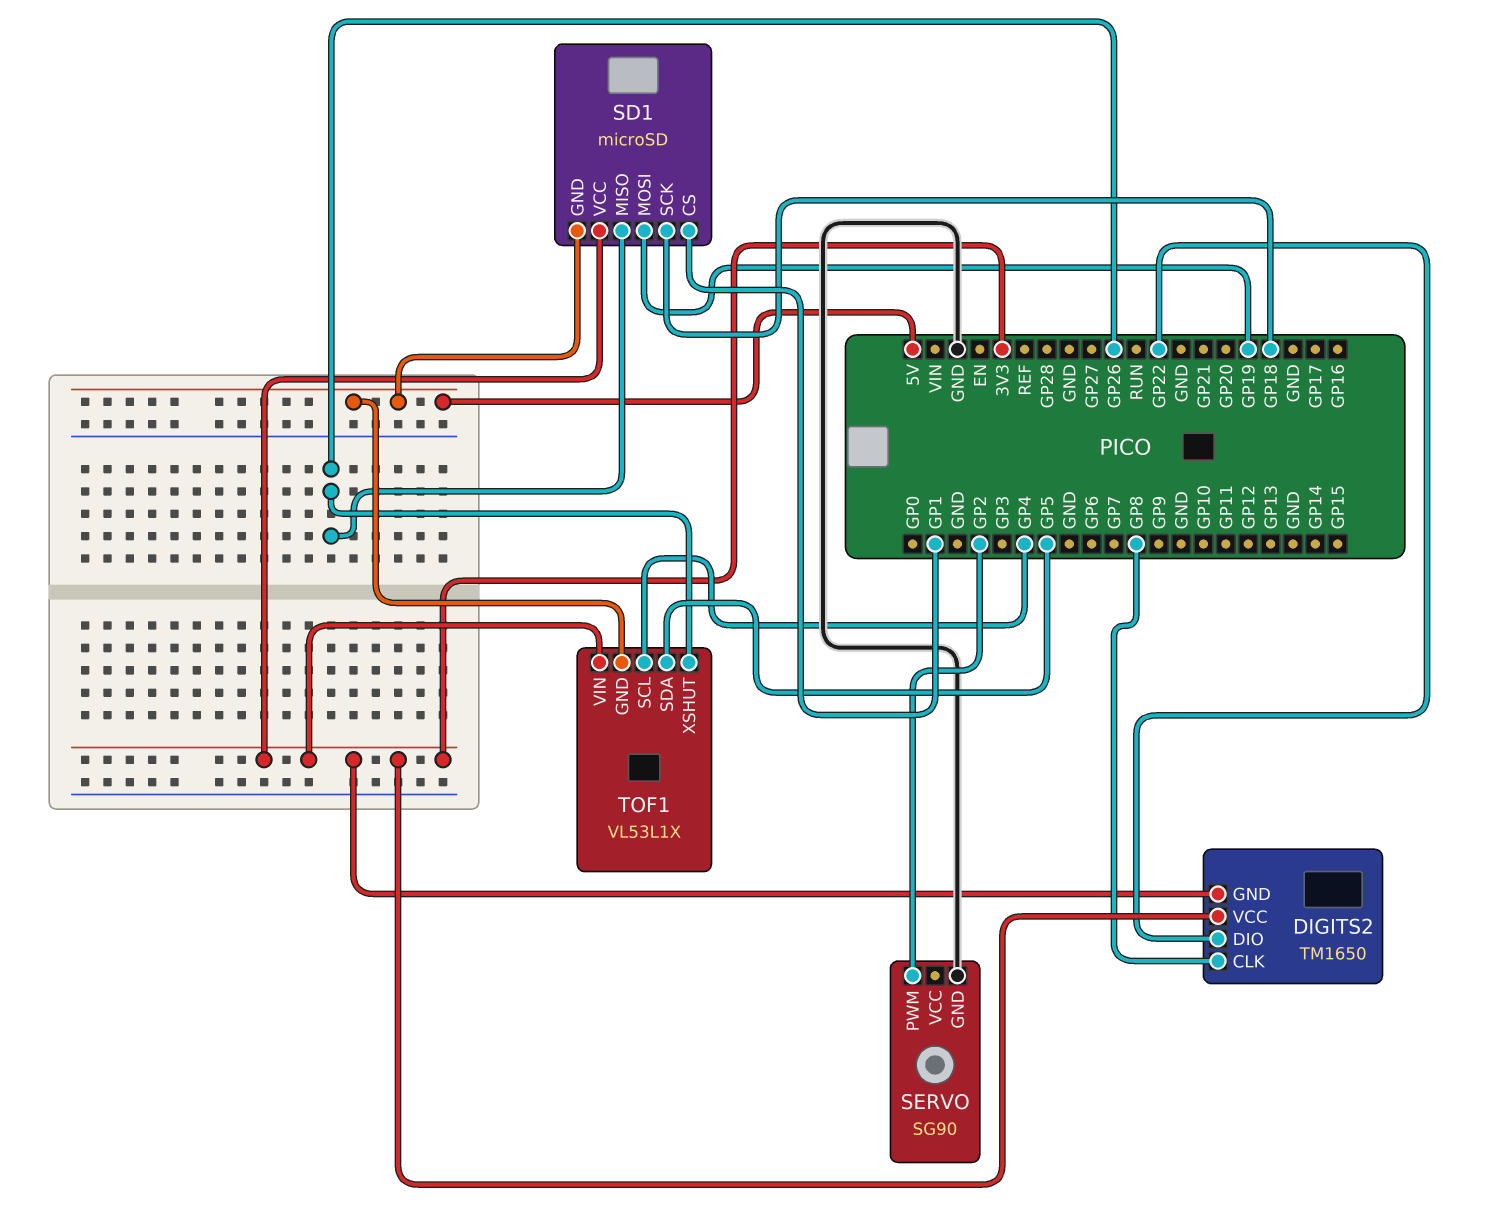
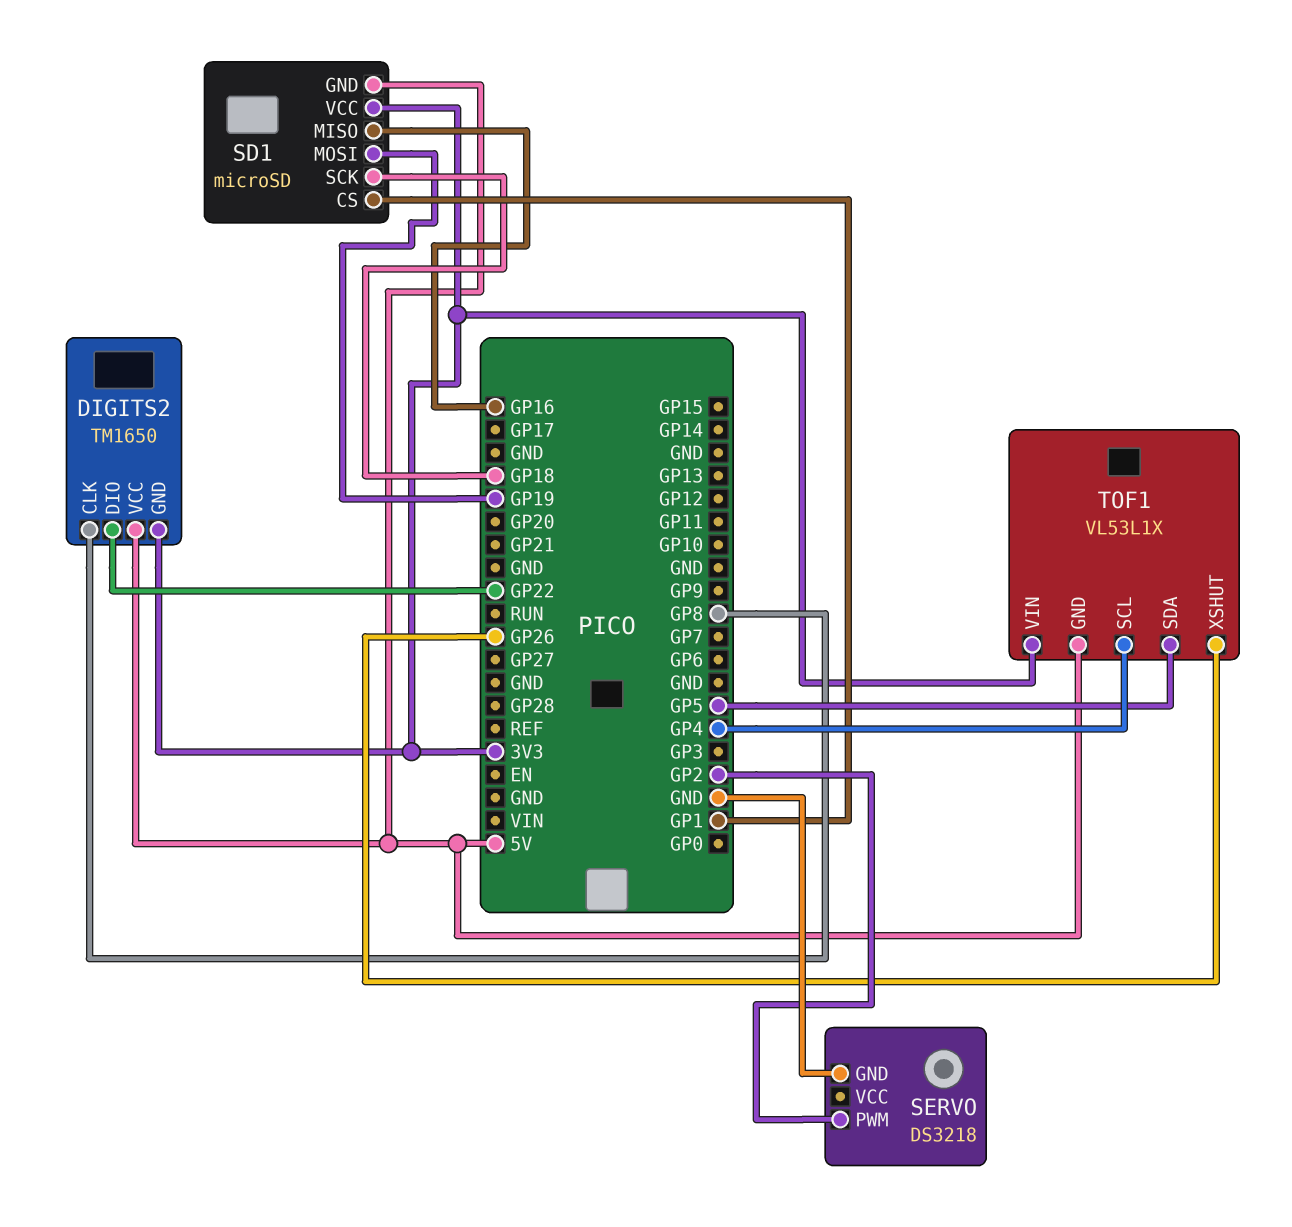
DIGITS2 pin VCC: 3V3 -> 5V
SD1 pin MISO: GP26 -> GP16
SERVO: SG90 -> DS3218

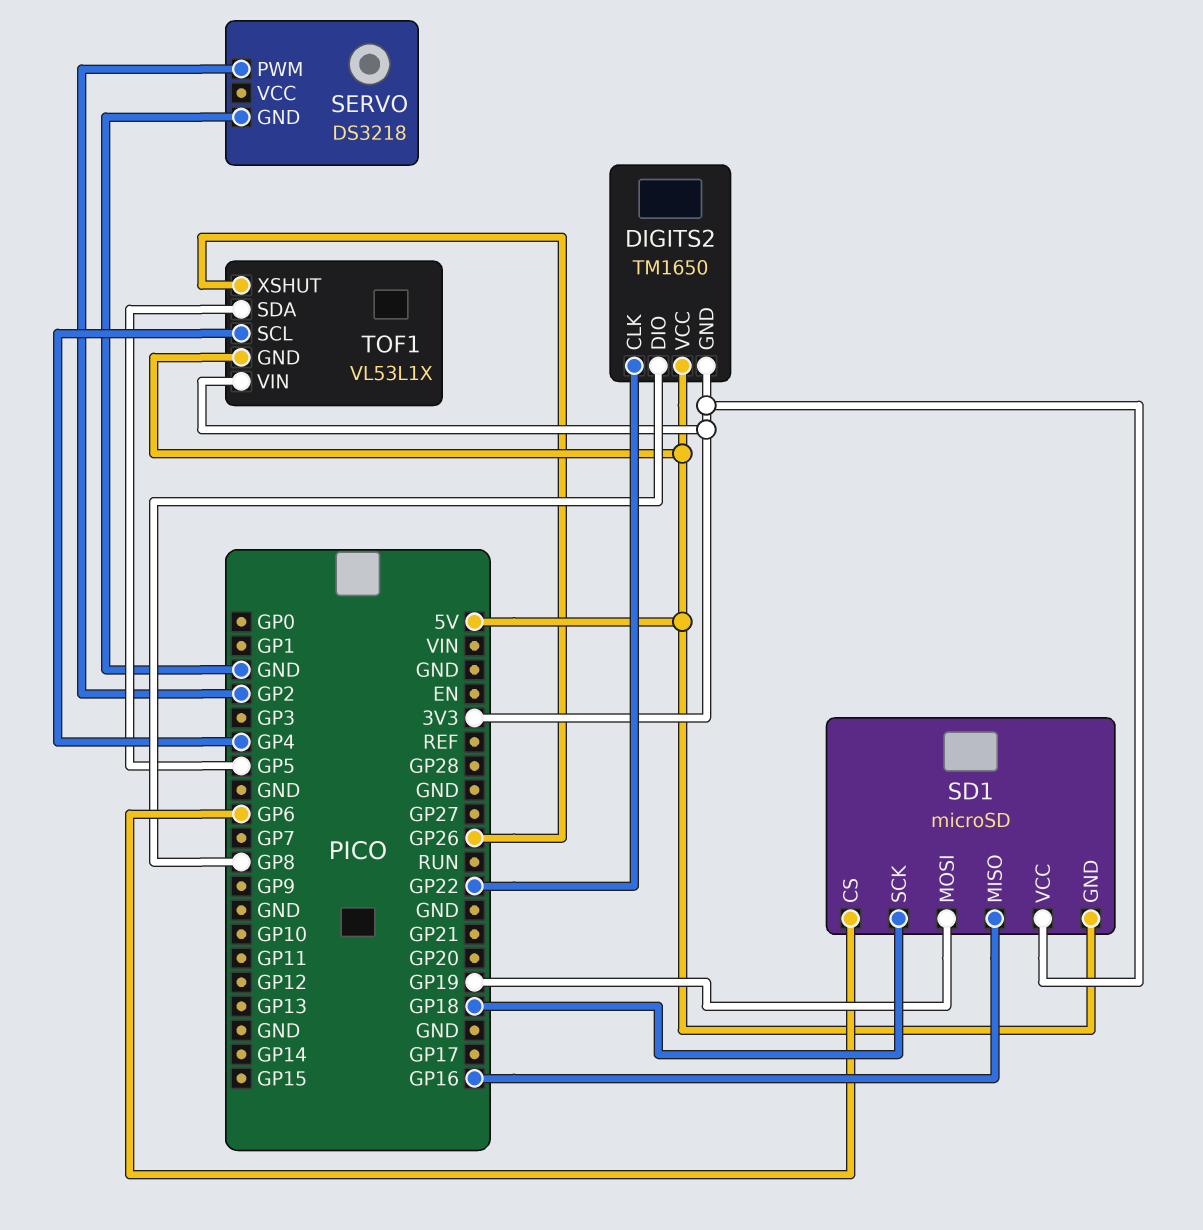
DIGITS2 pin CLK: GP8 -> GP22
DIGITS2 pin DIO: GP22 -> GP8
SD1 pin CS: GP1 -> GP6

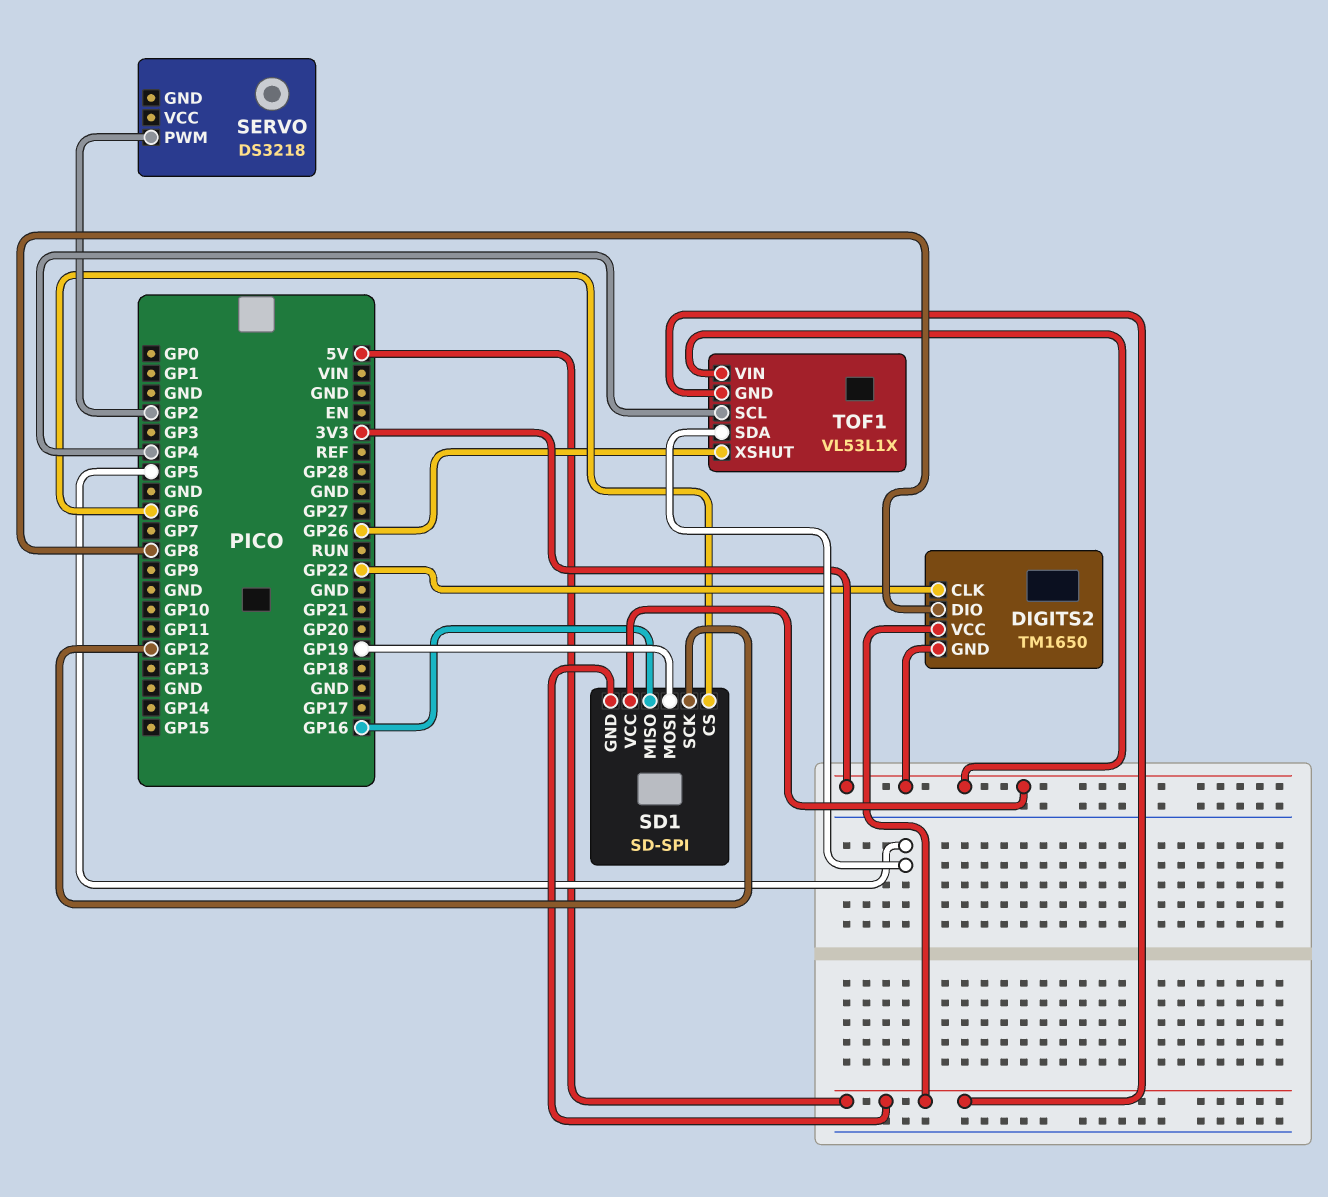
SD1: microSD -> SD-SPI
SD1 pin SCK: GP18 -> GP12
SERVO pin GND: GND -> none

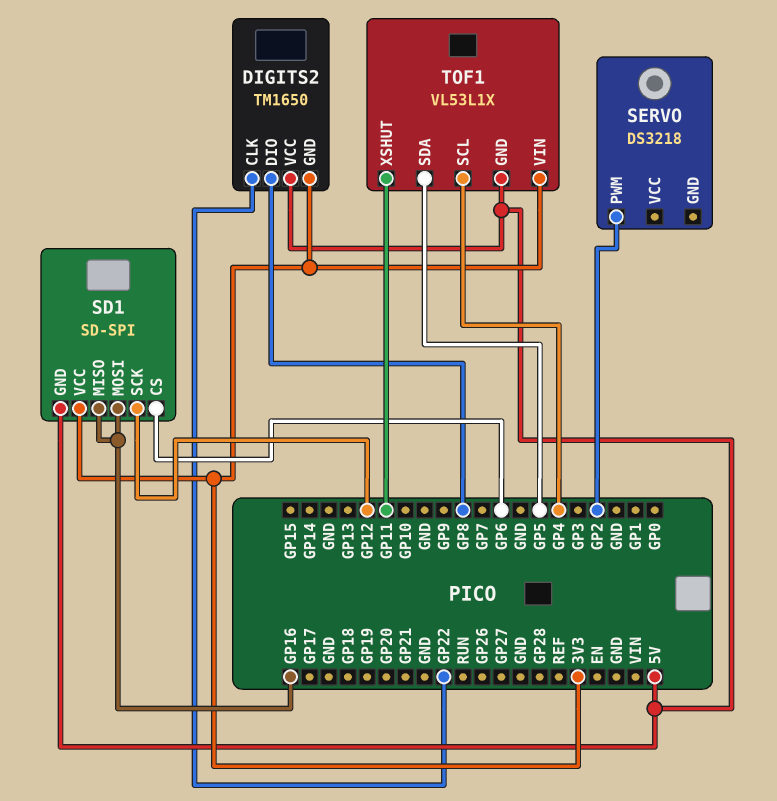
SD1 pin MOSI: GP19 -> GP16
TOF1 pin XSHUT: GP26 -> GP11

